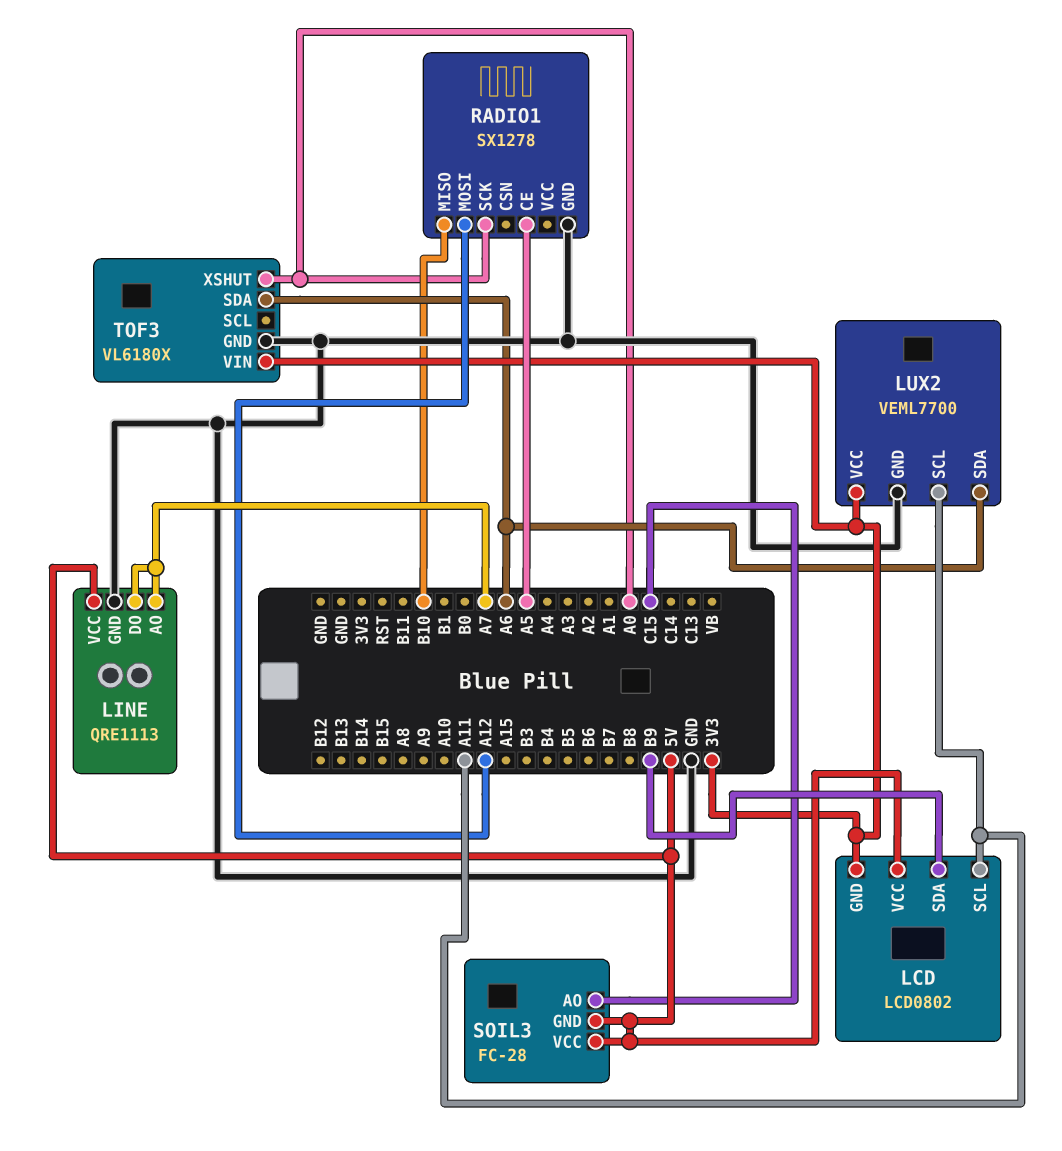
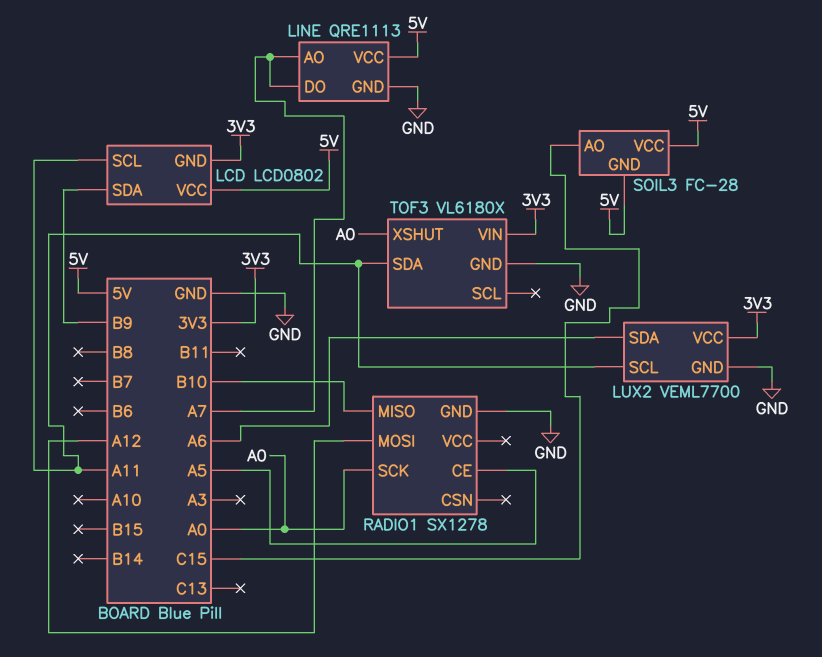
TOF3 pin SDA: A6 -> A11

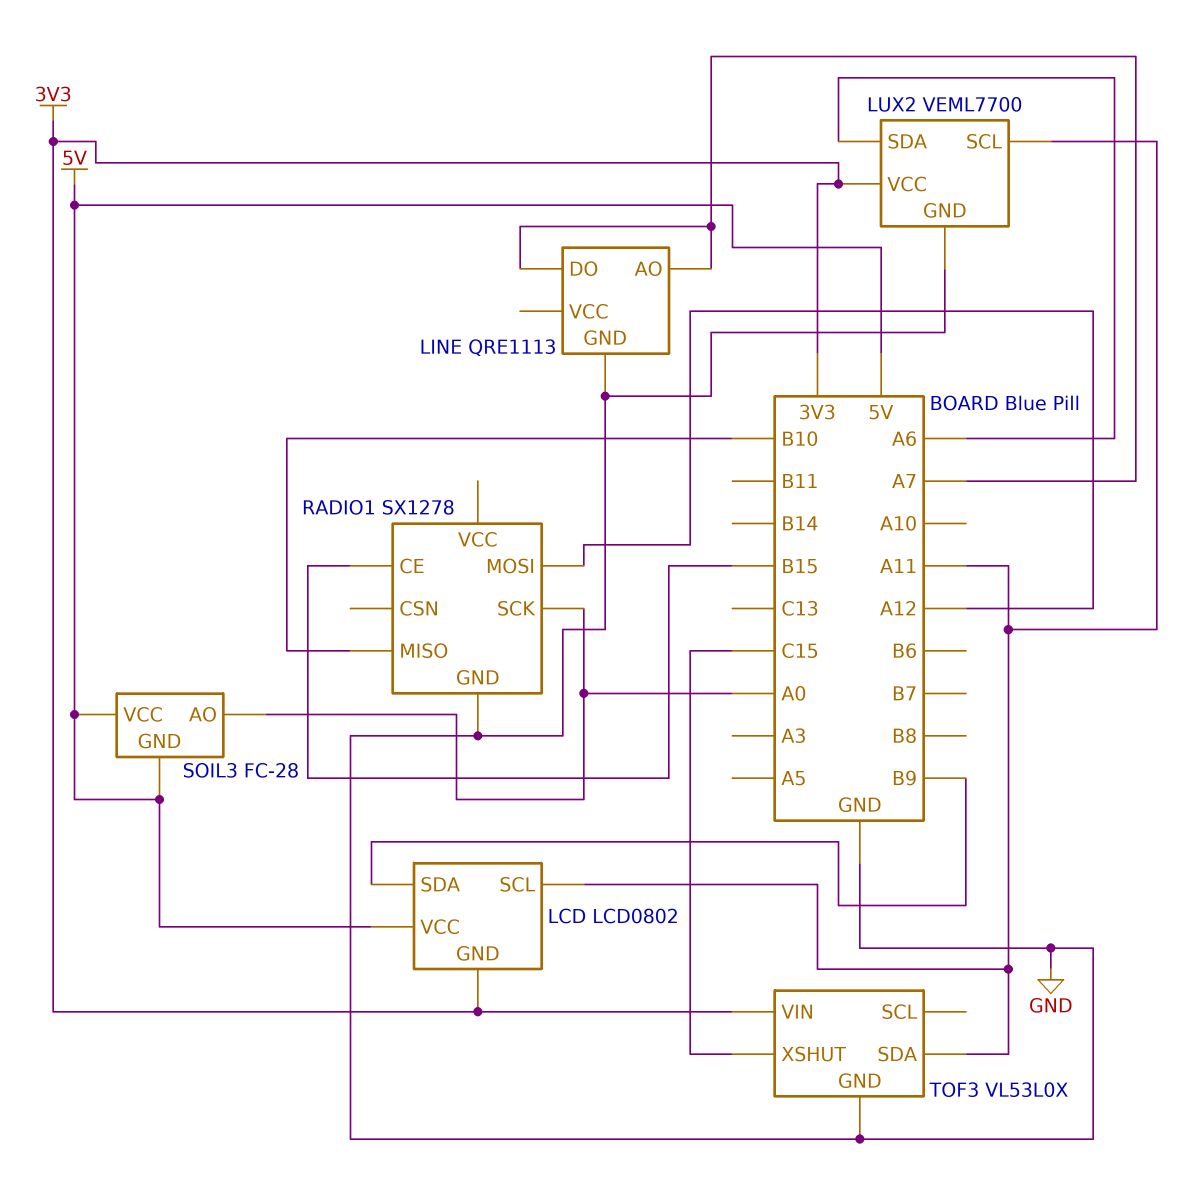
LINE pin VCC: 5V -> none
RADIO1 pin CE: A5 -> B15
SOIL3 pin AO: C15 -> A0
TOF3: VL6180X -> VL53L0X
TOF3 pin XSHUT: A0 -> C15

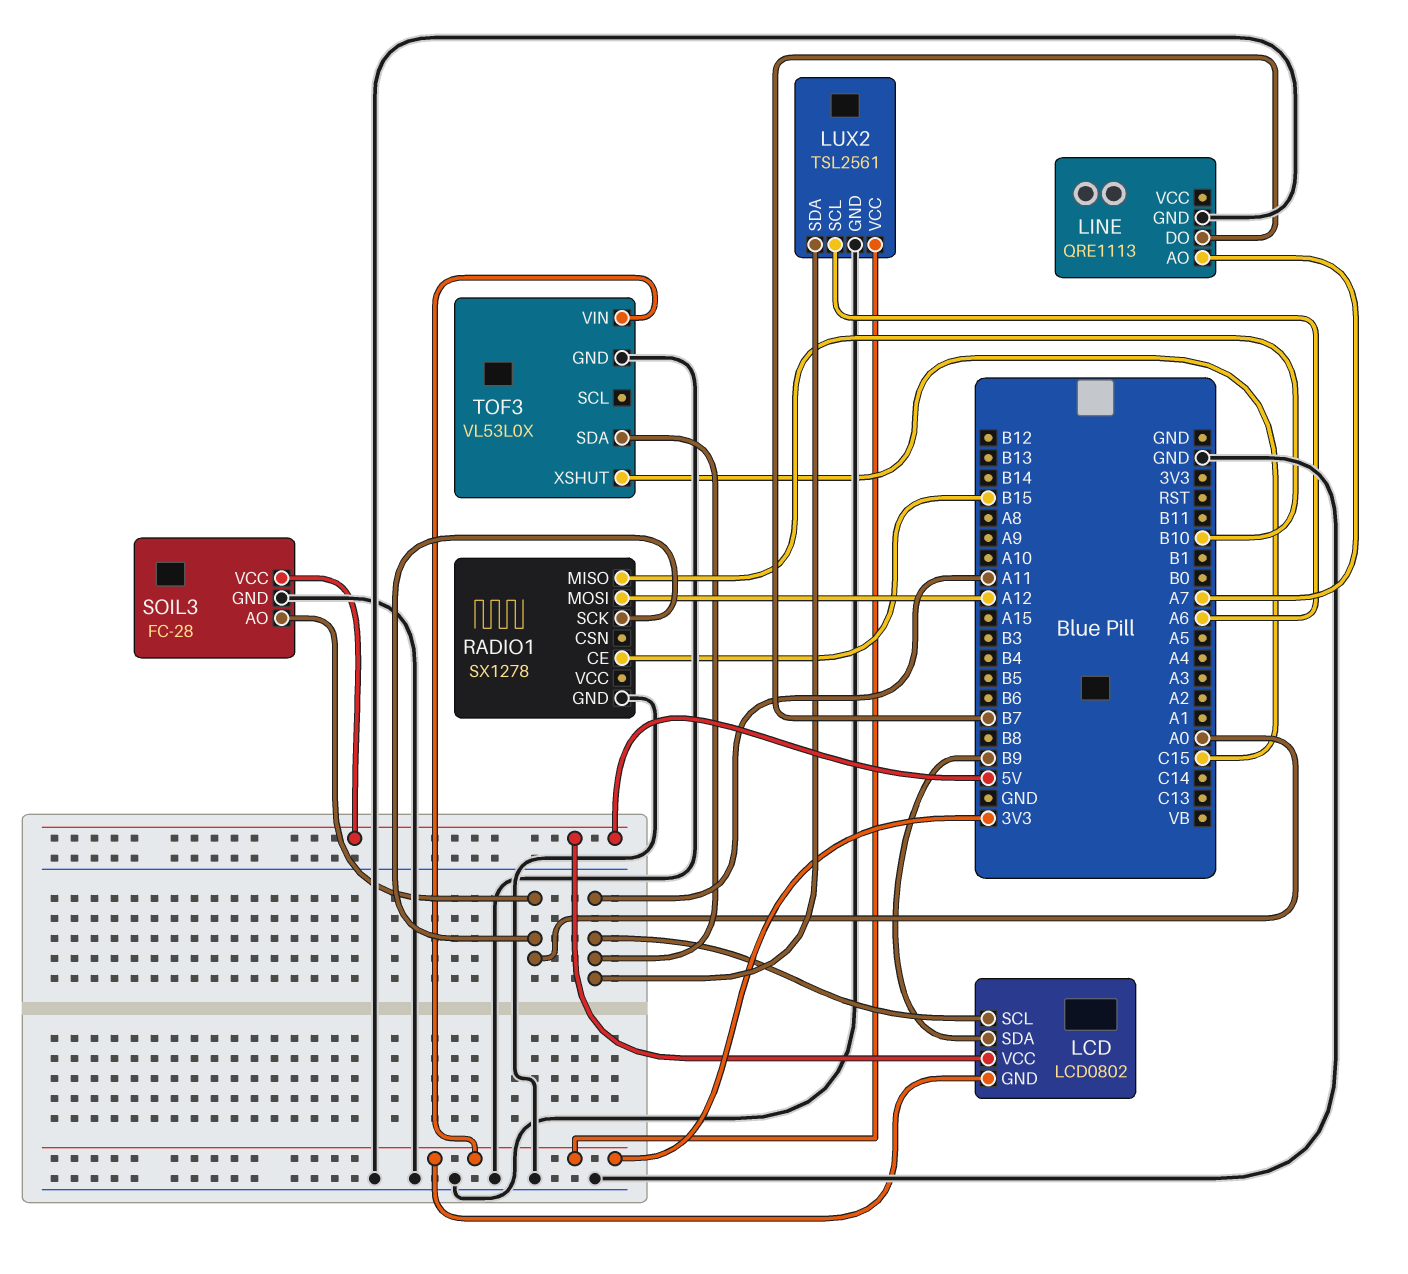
LINE pin DO: A7 -> B7
LUX2: VEML7700 -> TSL2561
LUX2 pin SCL: A11 -> A6
LUX2 pin SDA: A6 -> A11
SOIL3 pin GND: 5V -> GND

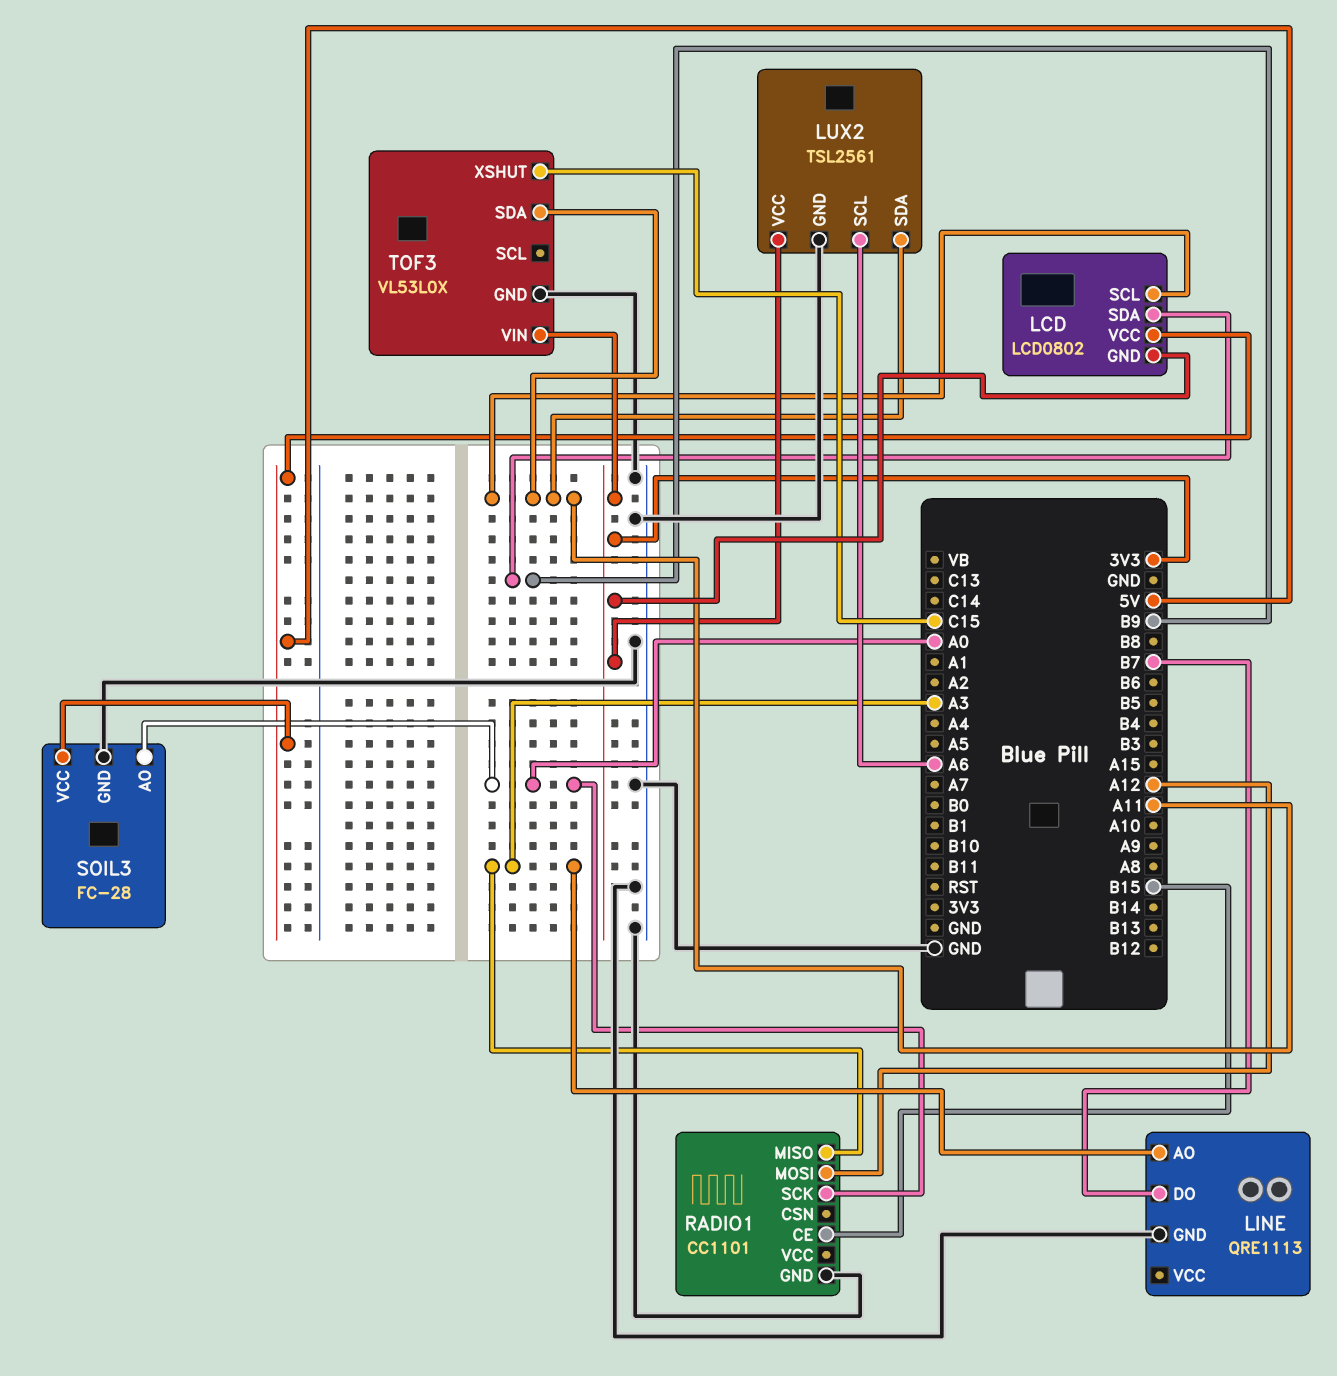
LINE pin AO: A7 -> A3
RADIO1: SX1278 -> CC1101
RADIO1 pin MISO: B10 -> A3

